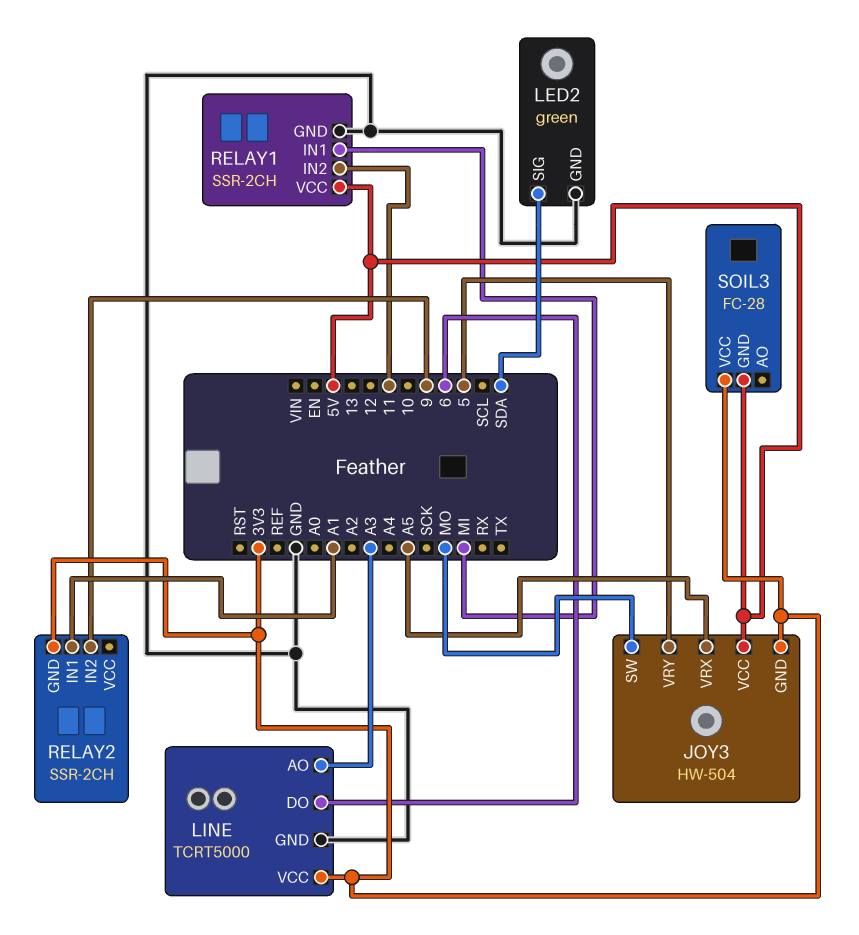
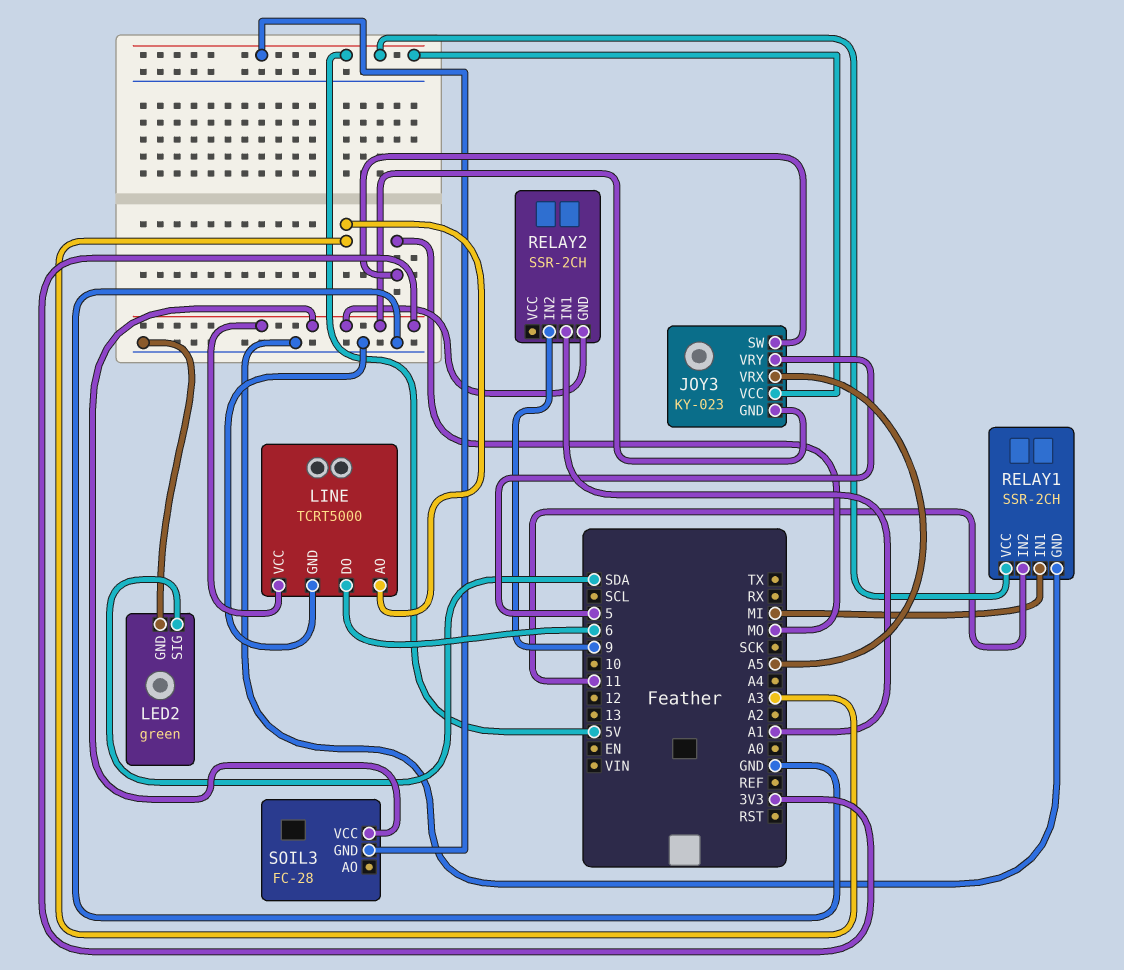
JOY3: HW-504 -> KY-023

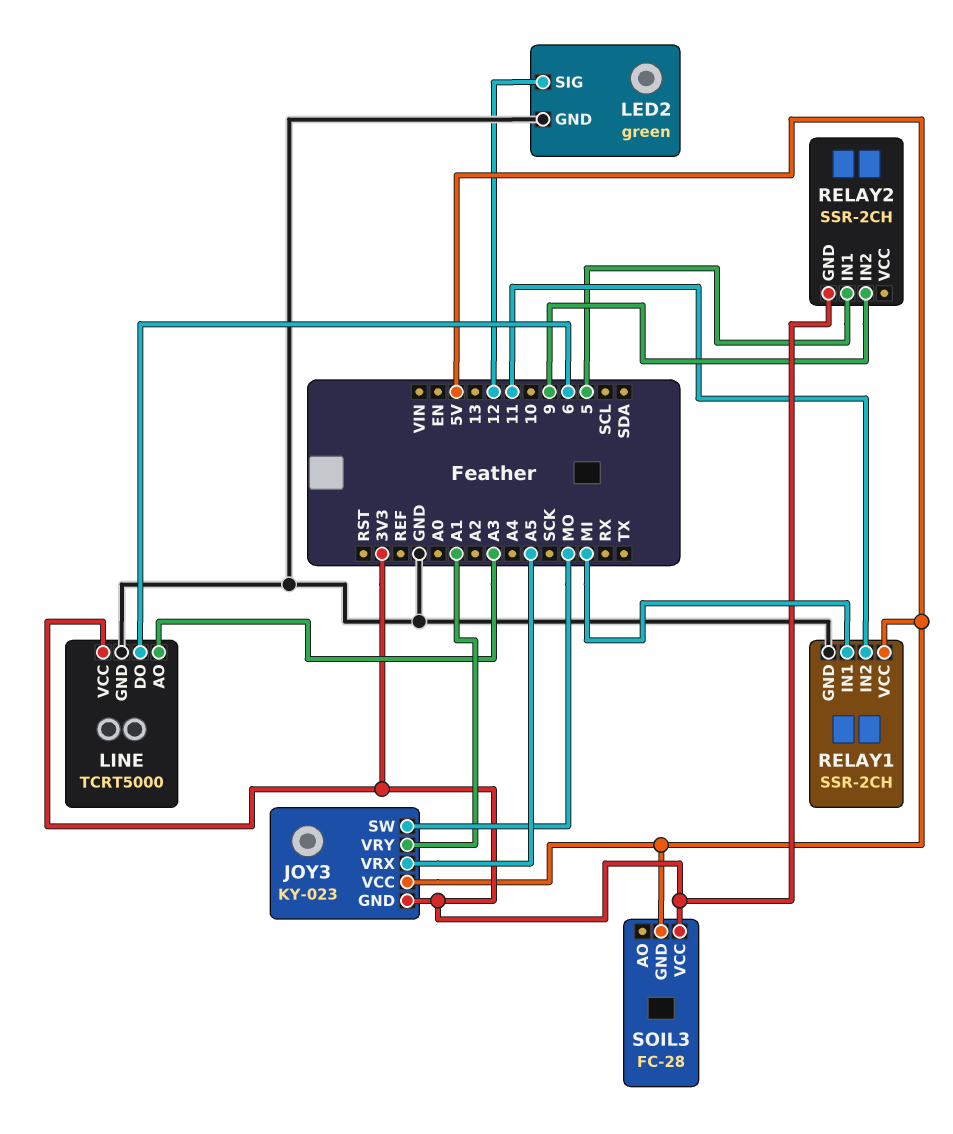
JOY3 pin VRY: 5 -> A1
LED2 pin SIG: SDA -> 12
RELAY2 pin IN1: A1 -> 5

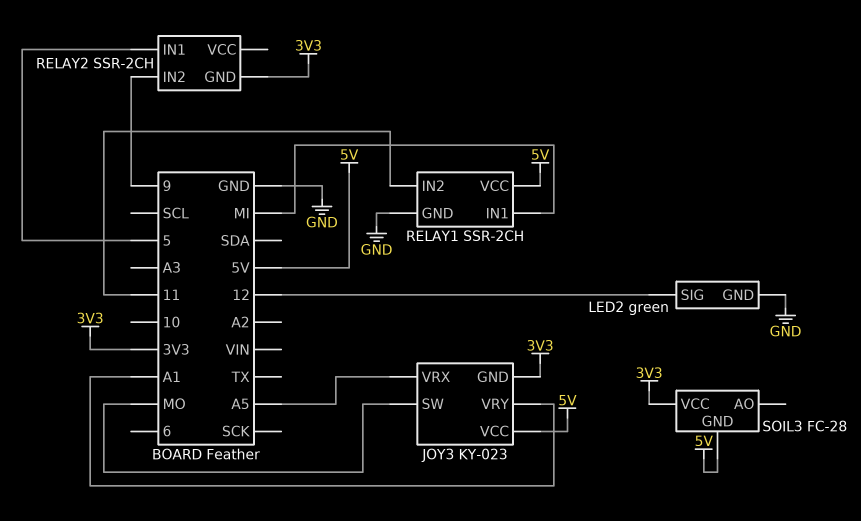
LINE: TCRT5000 -> none
LINE pin AO: A3 -> none
LINE pin DO: 6 -> none
LINE pin GND: GND -> none
LINE pin VCC: 3V3 -> none

